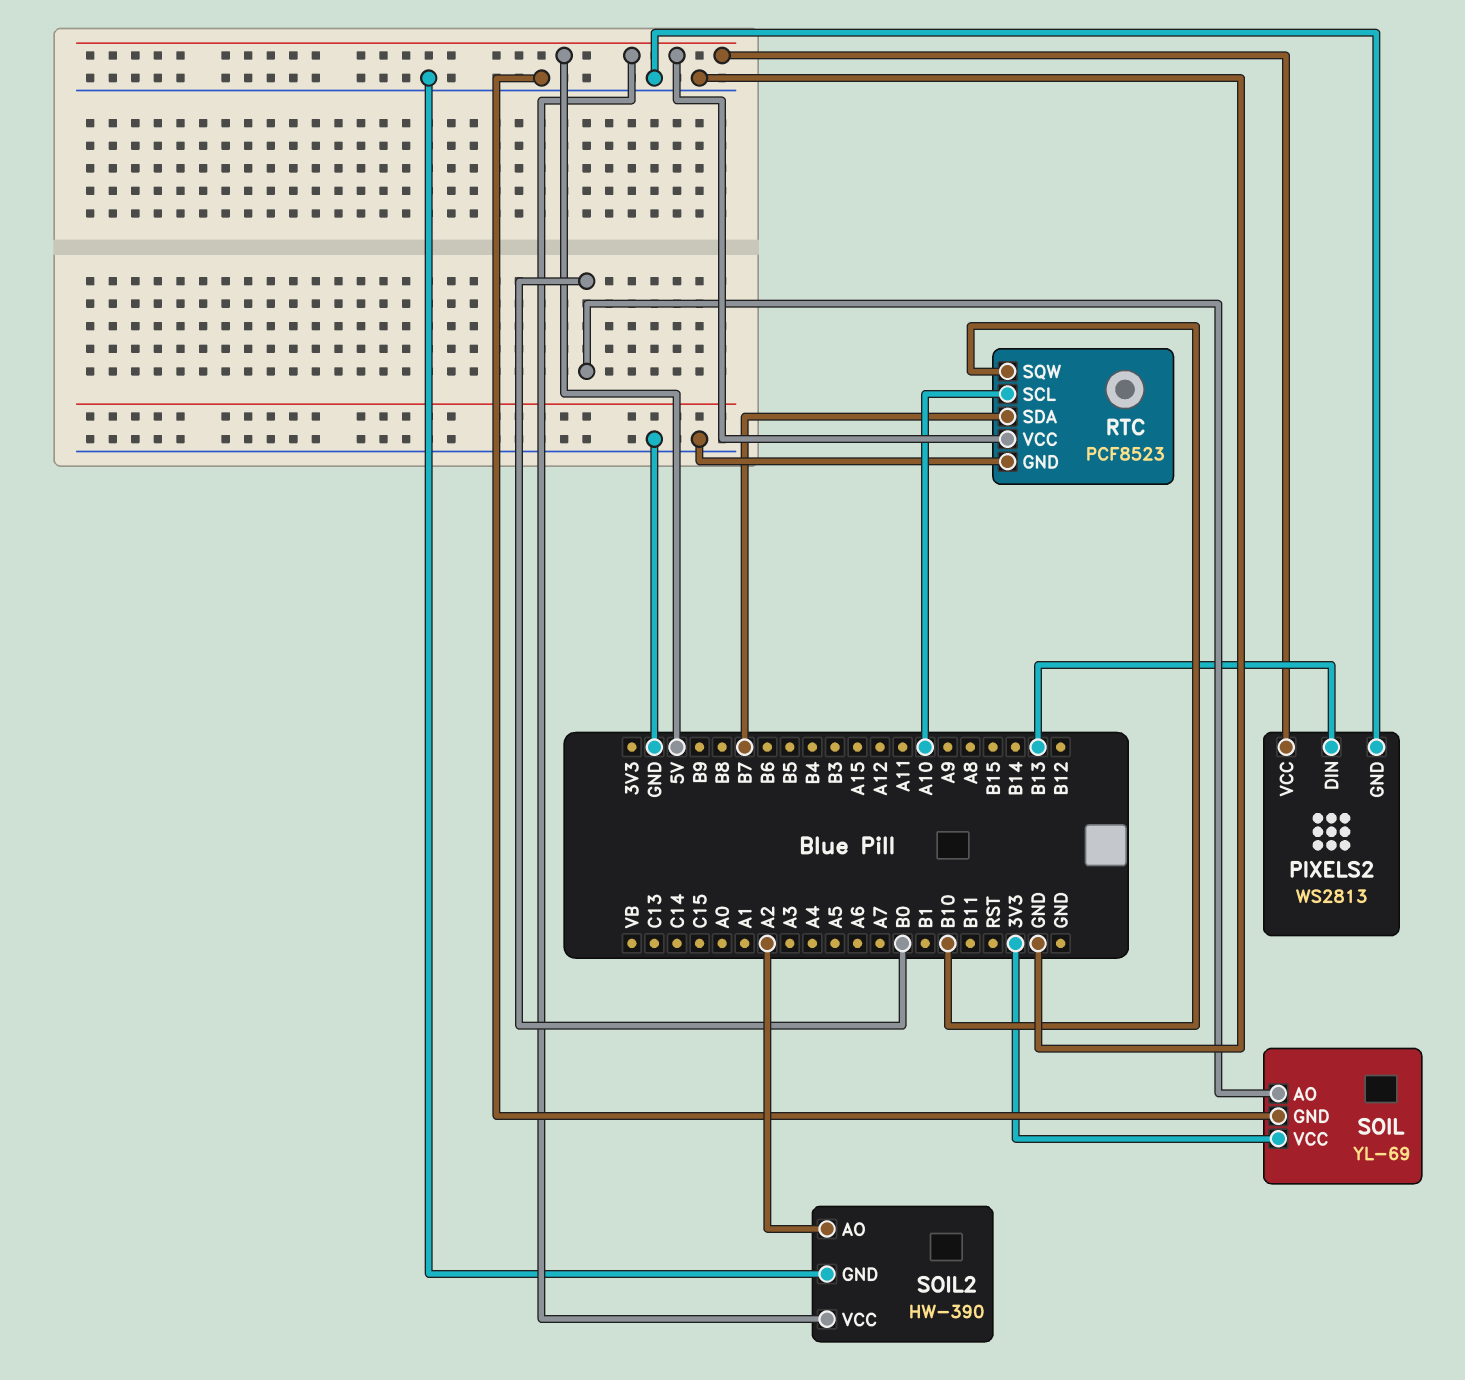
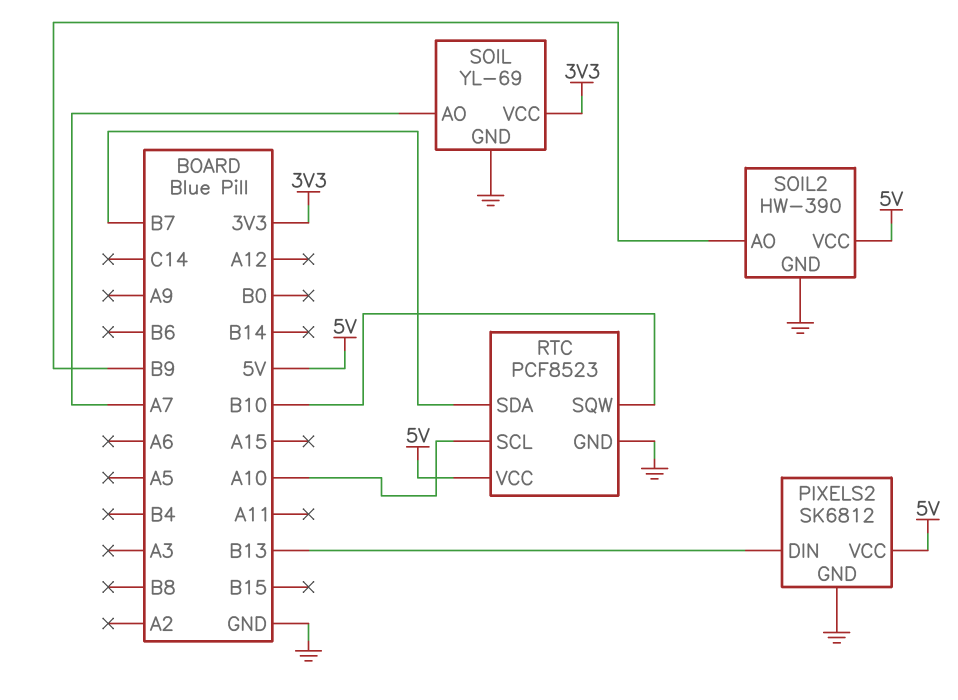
PIXELS2: WS2813 -> SK6812
SOIL pin AO: B0 -> A7
SOIL2 pin AO: A2 -> B9

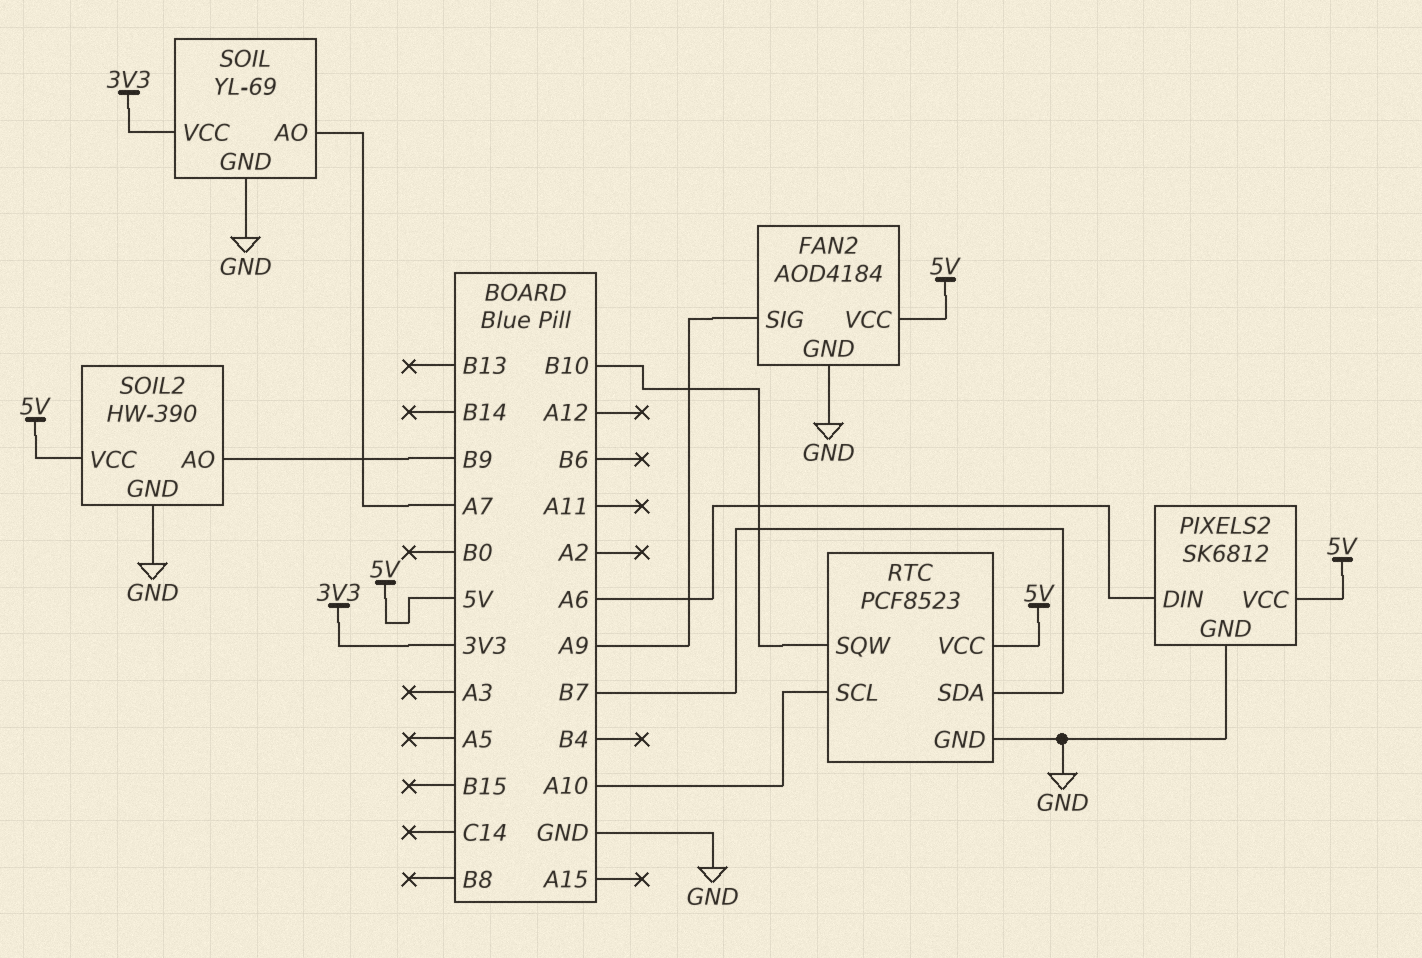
FAN2: none -> AOD4184
FAN2 pin GND: none -> GND
FAN2 pin SIG: none -> A9
FAN2 pin VCC: none -> 5V
PIXELS2 pin DIN: B13 -> A6

